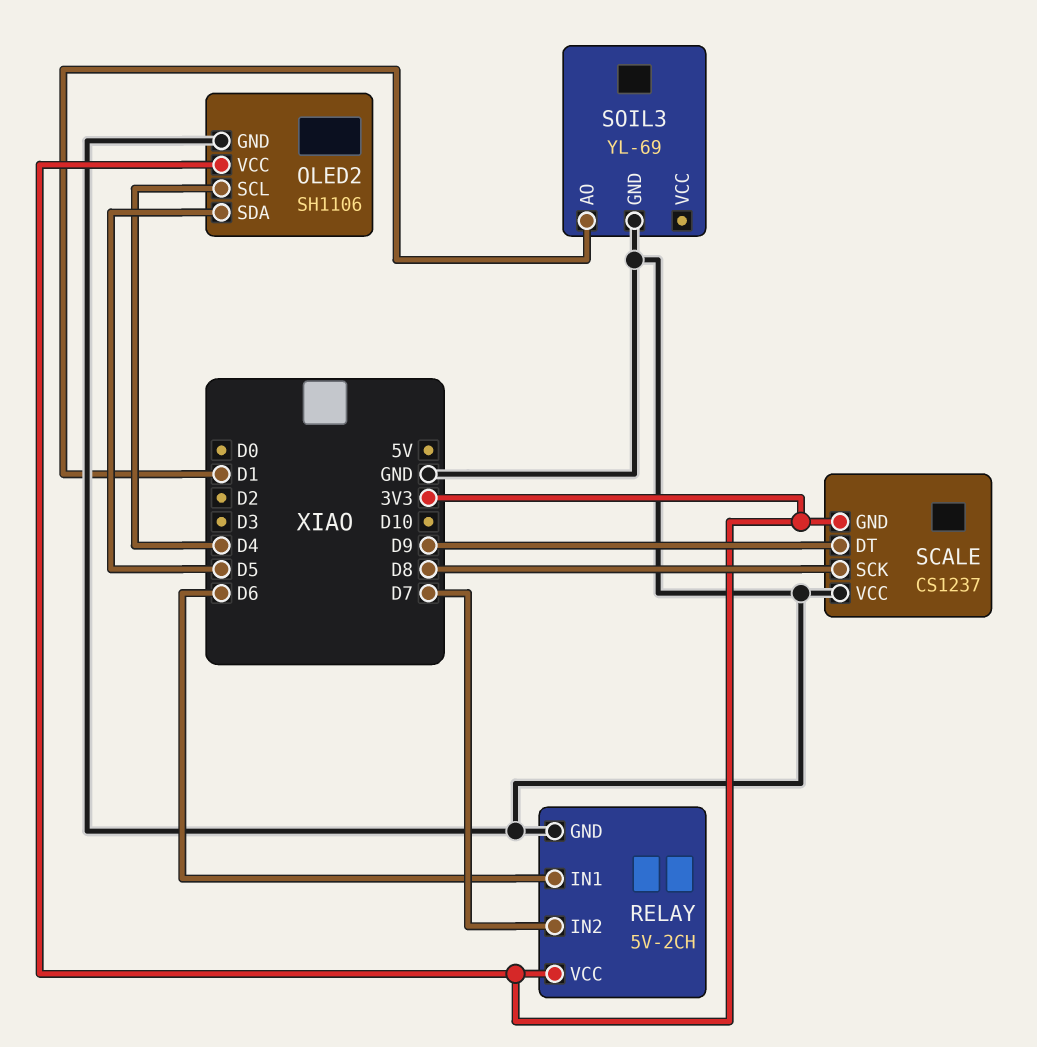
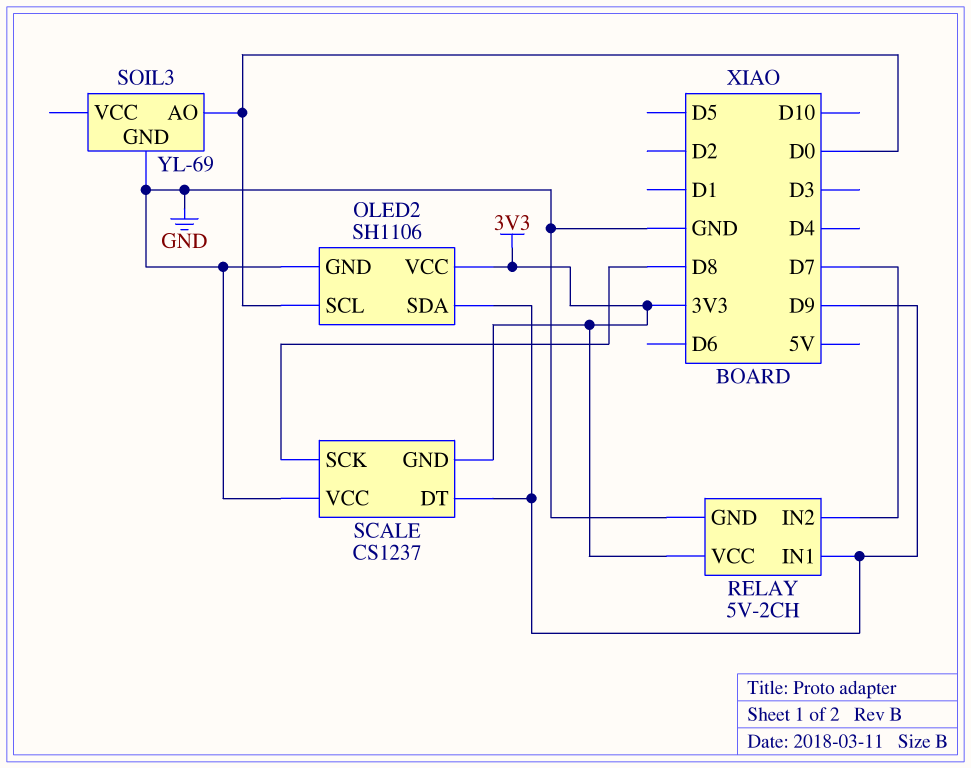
OLED2 pin SCL: D4 -> D0
OLED2 pin SDA: D5 -> D9
RELAY pin IN1: D6 -> D9
SOIL3 pin AO: D1 -> D0

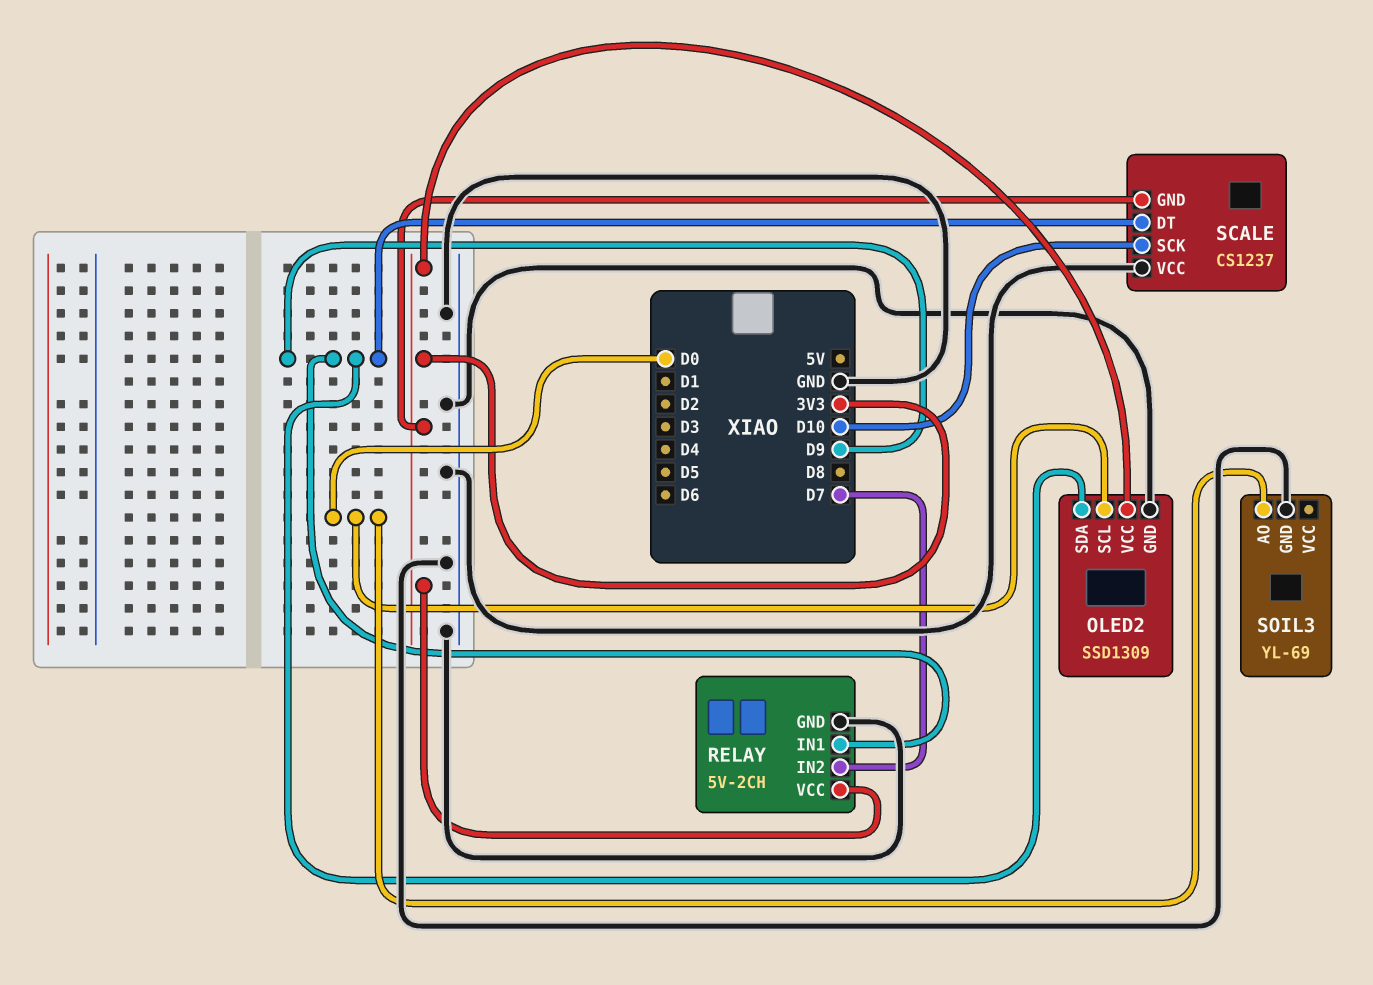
OLED2: SH1106 -> SSD1309
SCALE pin SCK: D8 -> D10

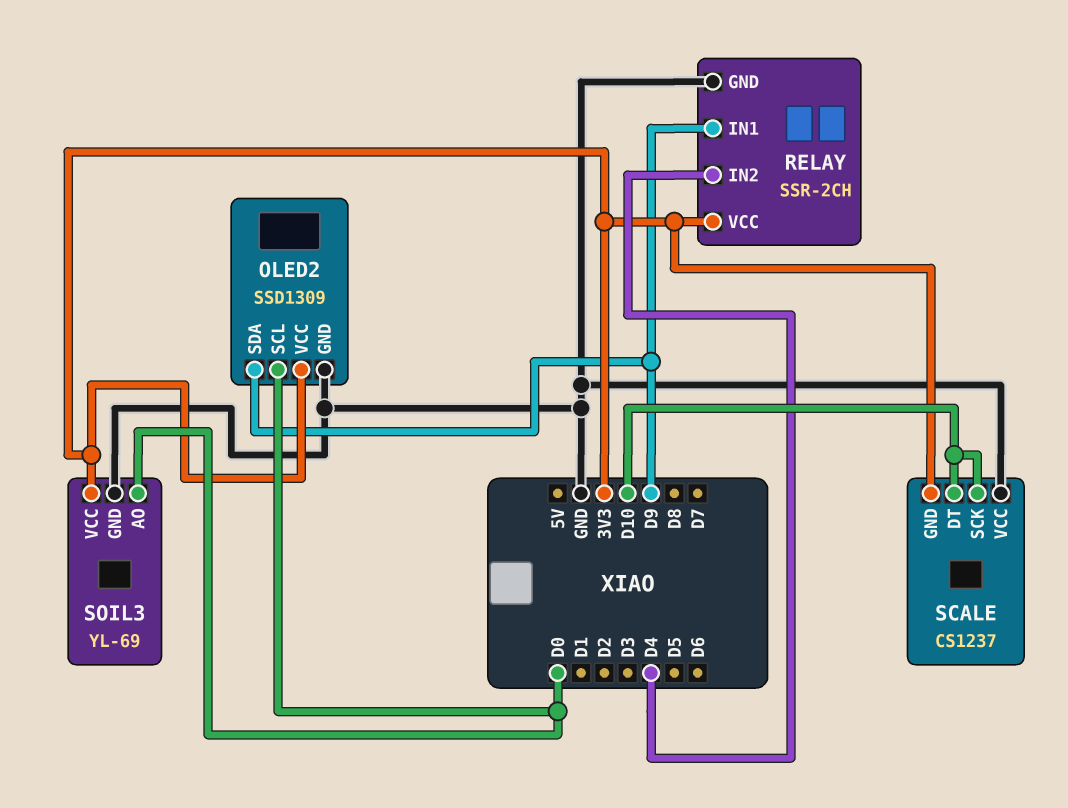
RELAY: 5V-2CH -> SSR-2CH
RELAY pin IN2: D7 -> D4
SCALE pin DT: D9 -> D10
SOIL3 pin VCC: none -> 3V3

